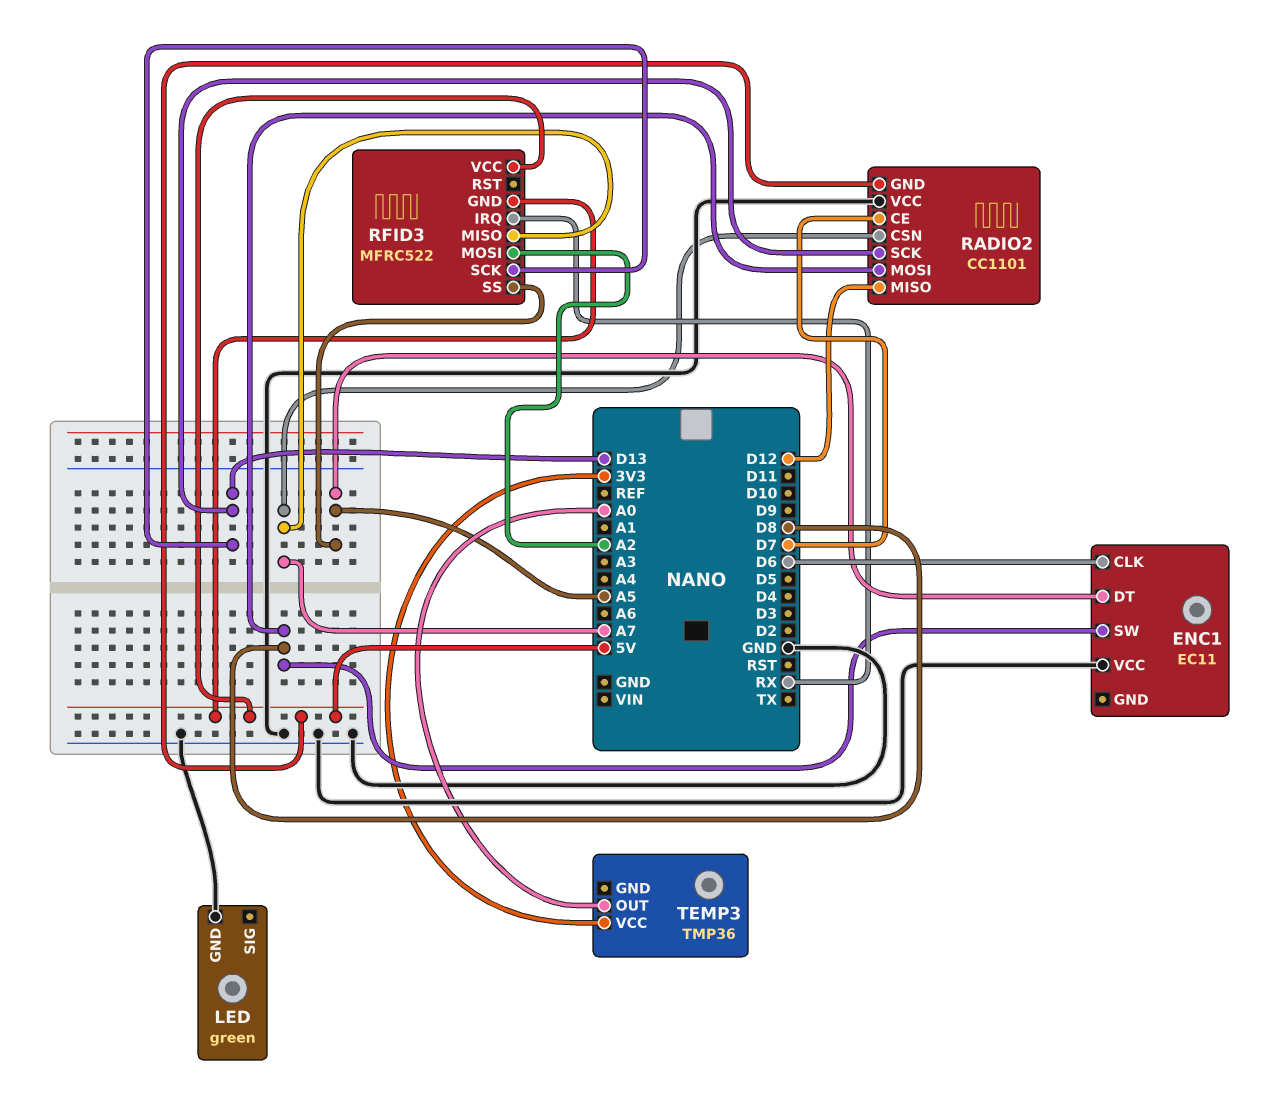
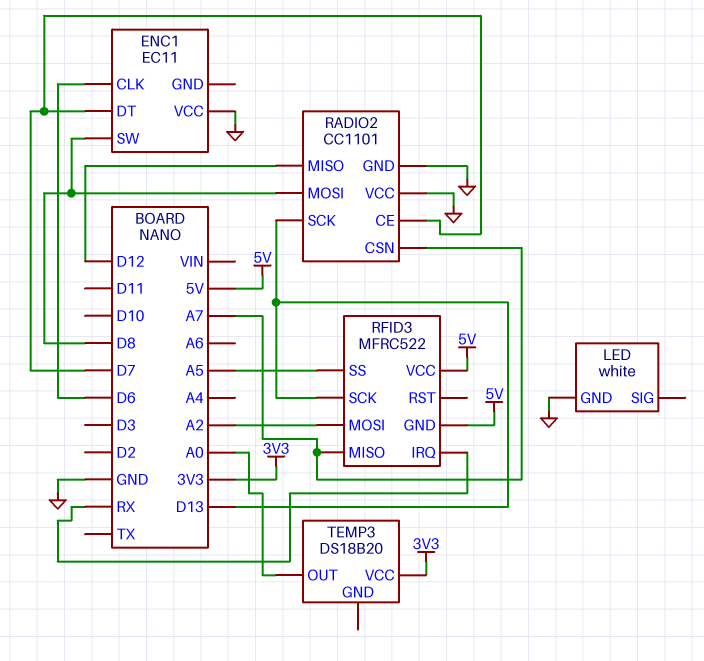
ENC1 pin DT: A5 -> D7
LED: green -> white
RADIO2 pin GND: 5V -> GND
TEMP3: TMP36 -> DS18B20

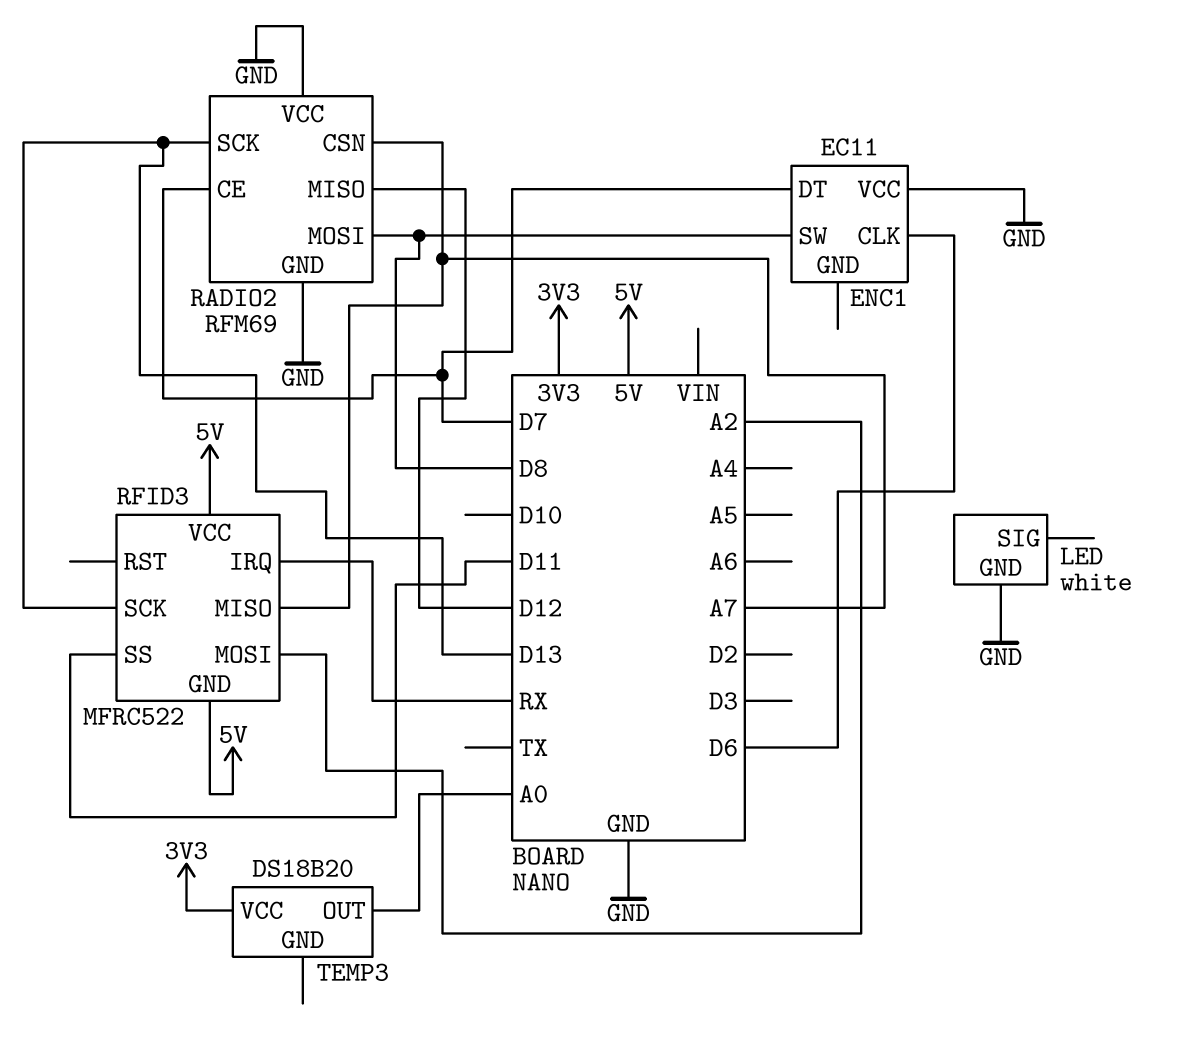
RADIO2: CC1101 -> RFM69
RFID3 pin SS: A5 -> D11

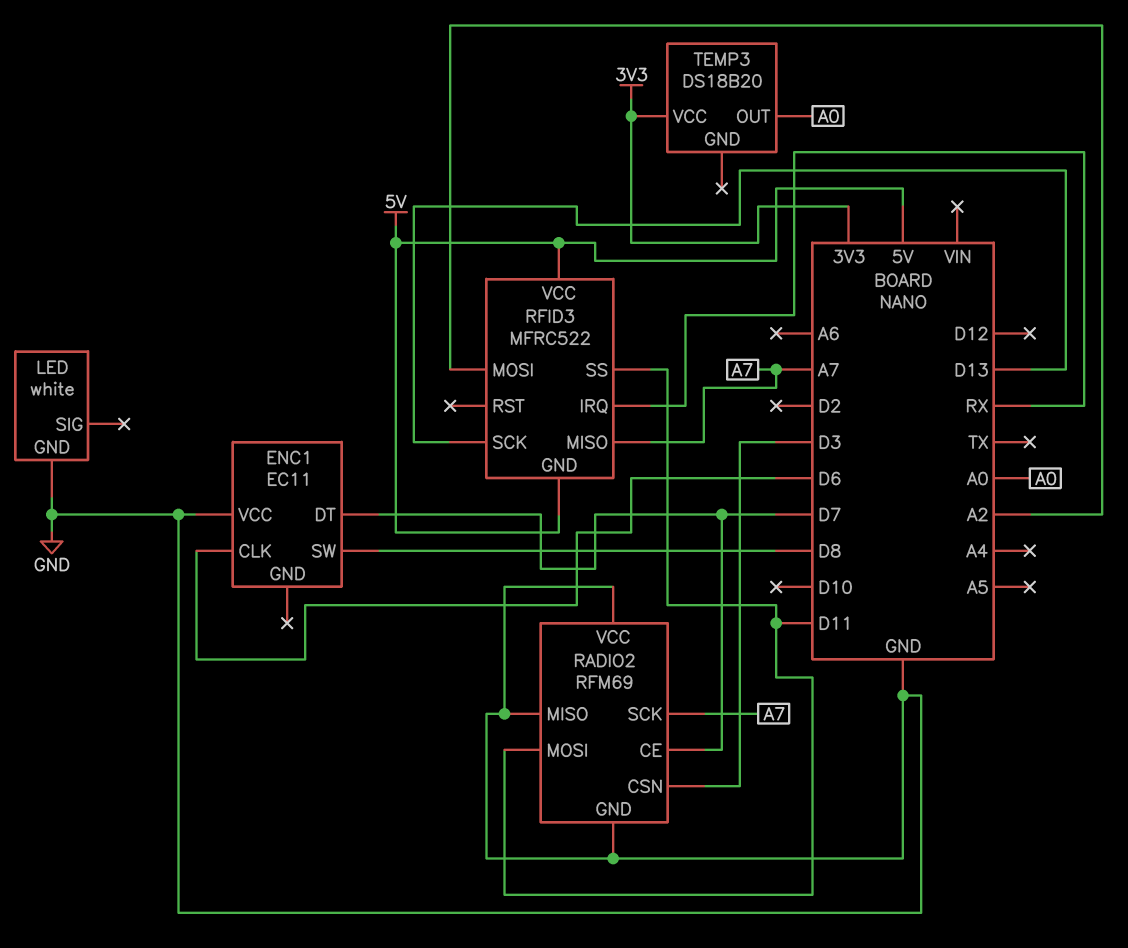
RADIO2 pin CSN: A7 -> D3
RADIO2 pin MISO: D12 -> GND
RADIO2 pin MOSI: D8 -> D11
RADIO2 pin SCK: D13 -> A7

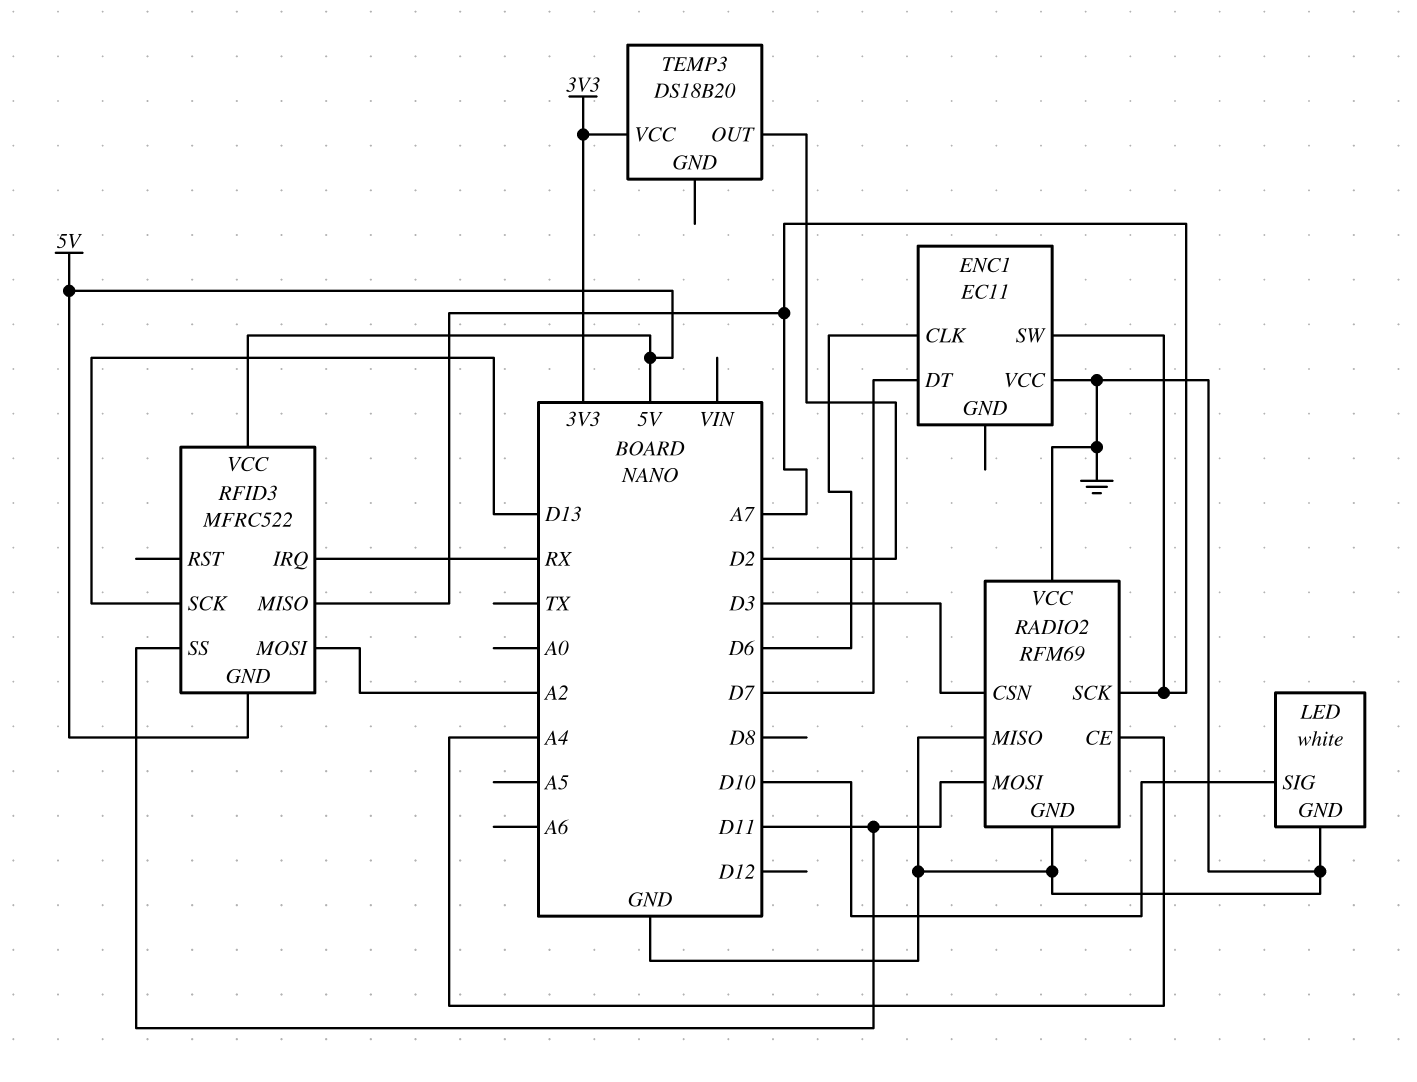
ENC1 pin SW: D8 -> A7
LED pin SIG: none -> D10
RADIO2 pin CE: D7 -> A4
TEMP3 pin OUT: A0 -> D2

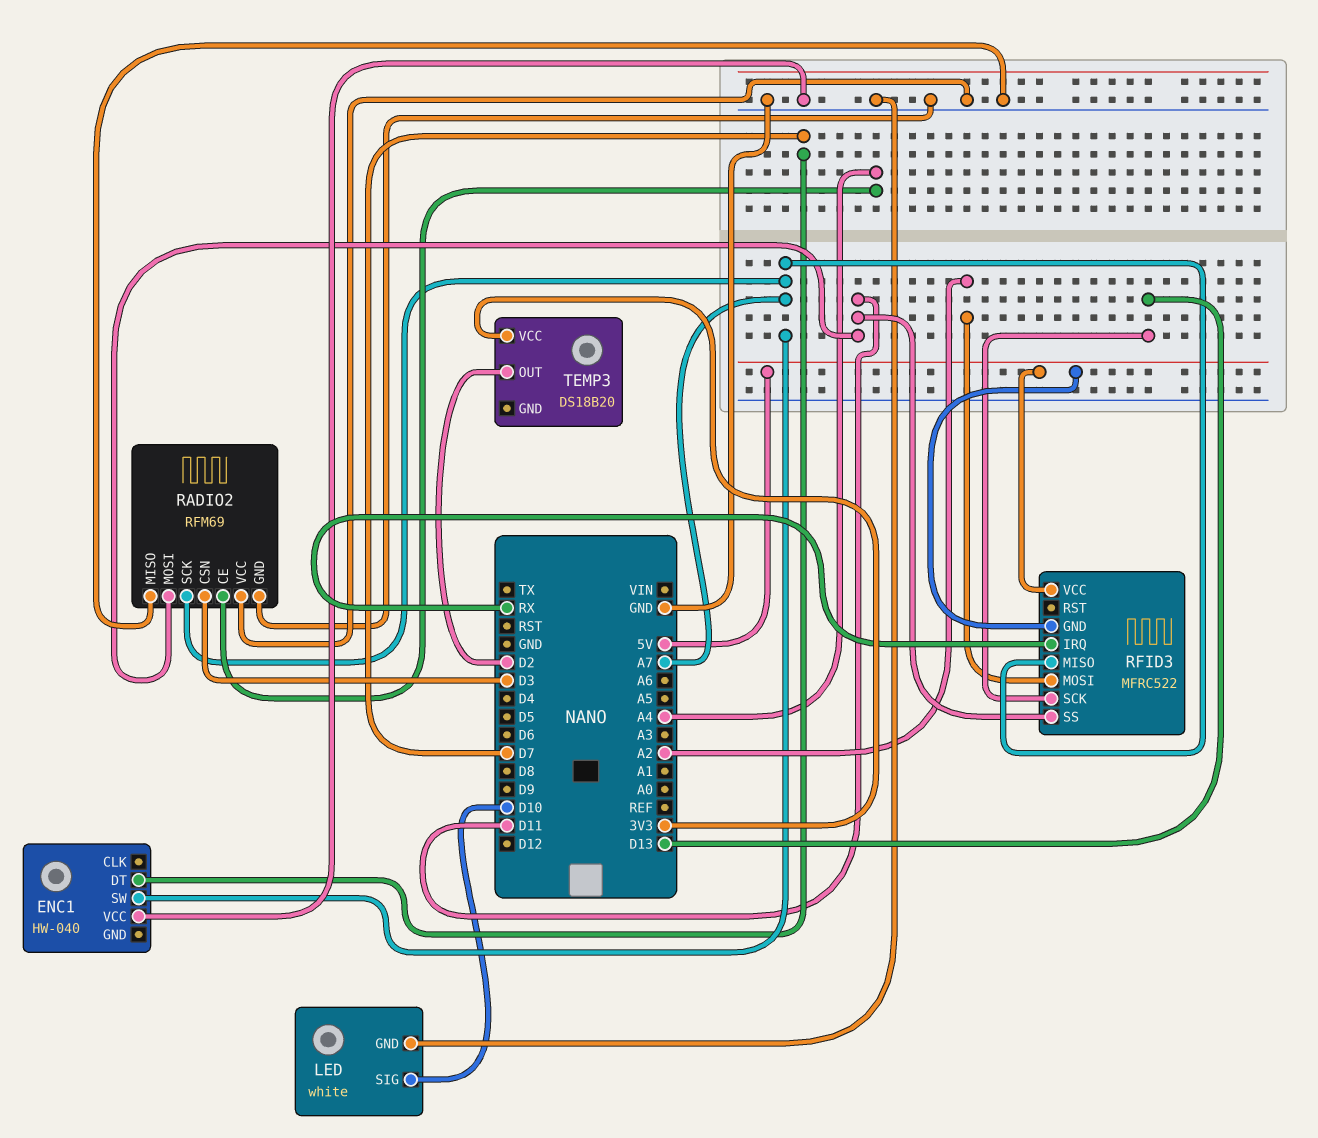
ENC1: EC11 -> HW-040
ENC1 pin CLK: D6 -> none

